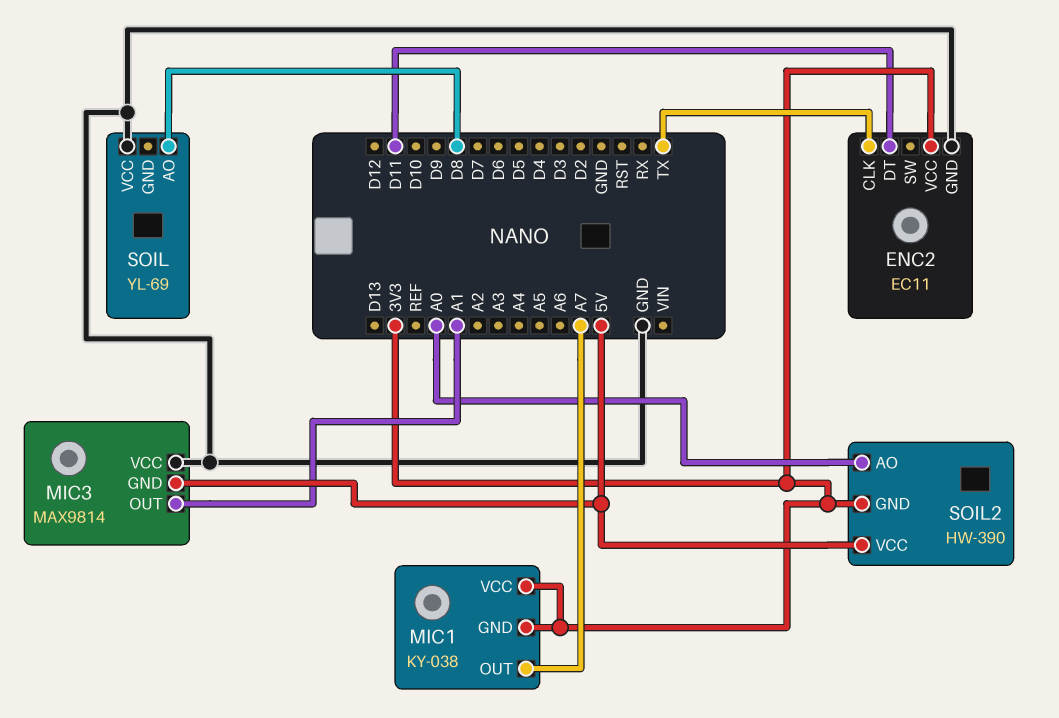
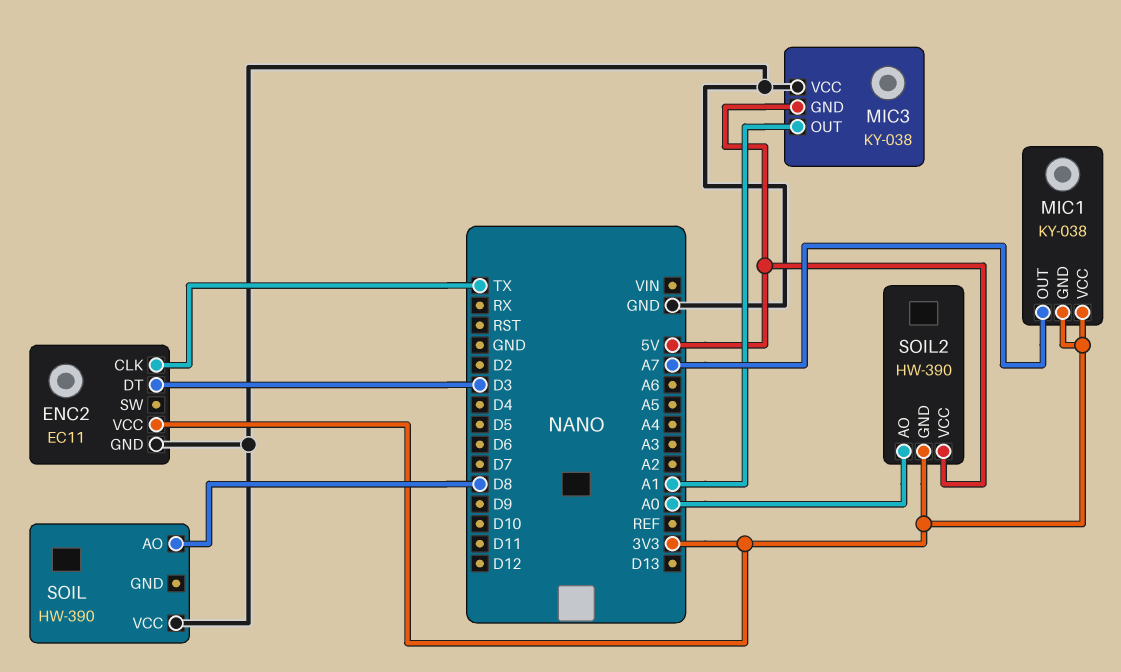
ENC2 pin DT: D11 -> D3
MIC3: MAX9814 -> KY-038
SOIL: YL-69 -> HW-390

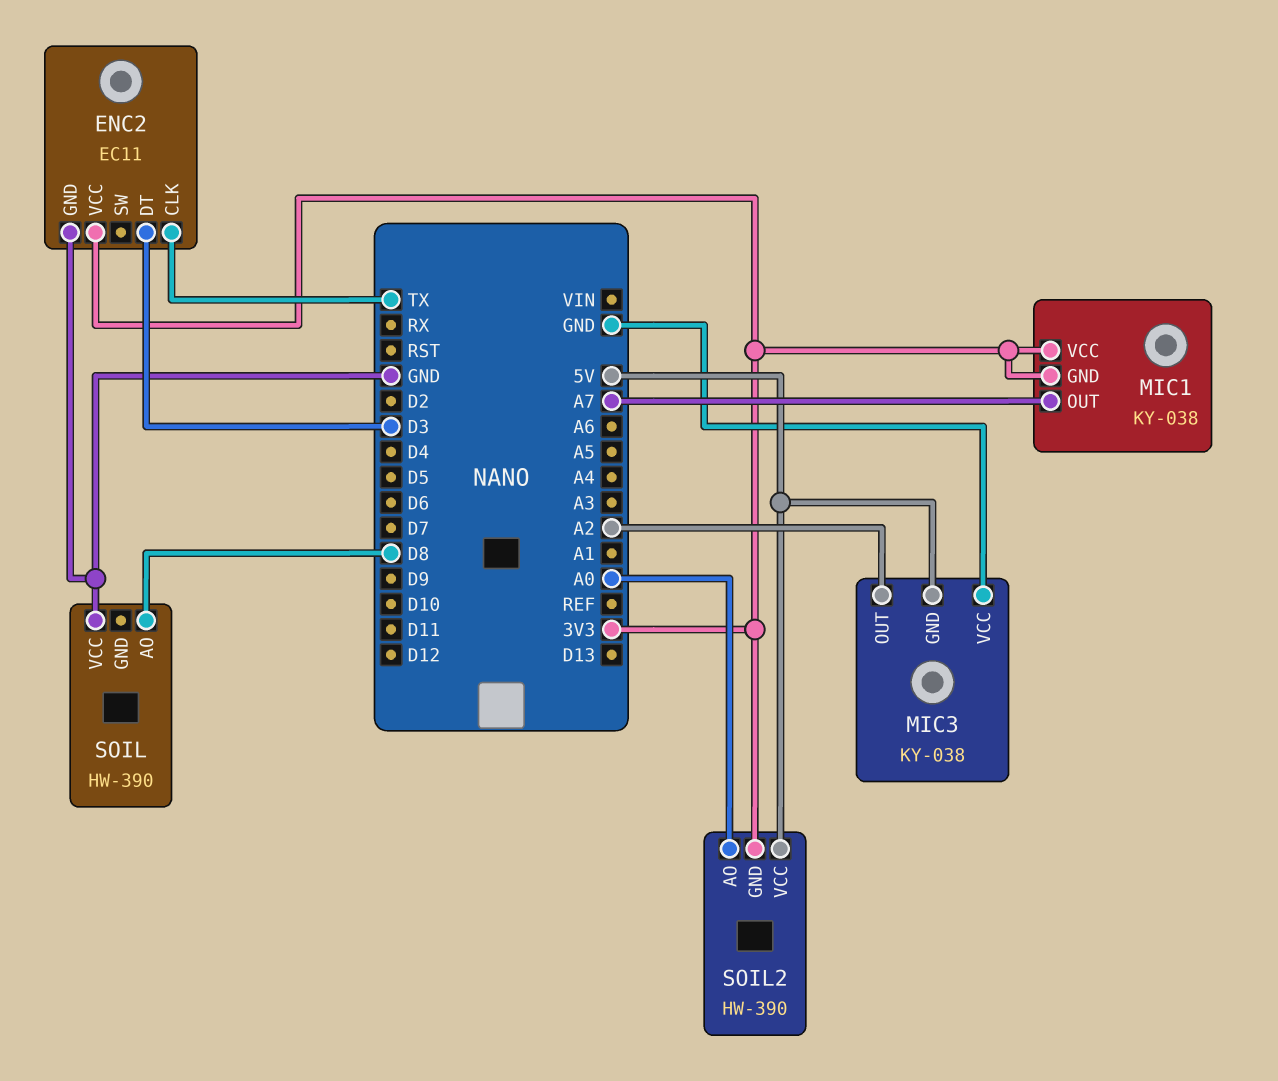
MIC3 pin OUT: A1 -> A2

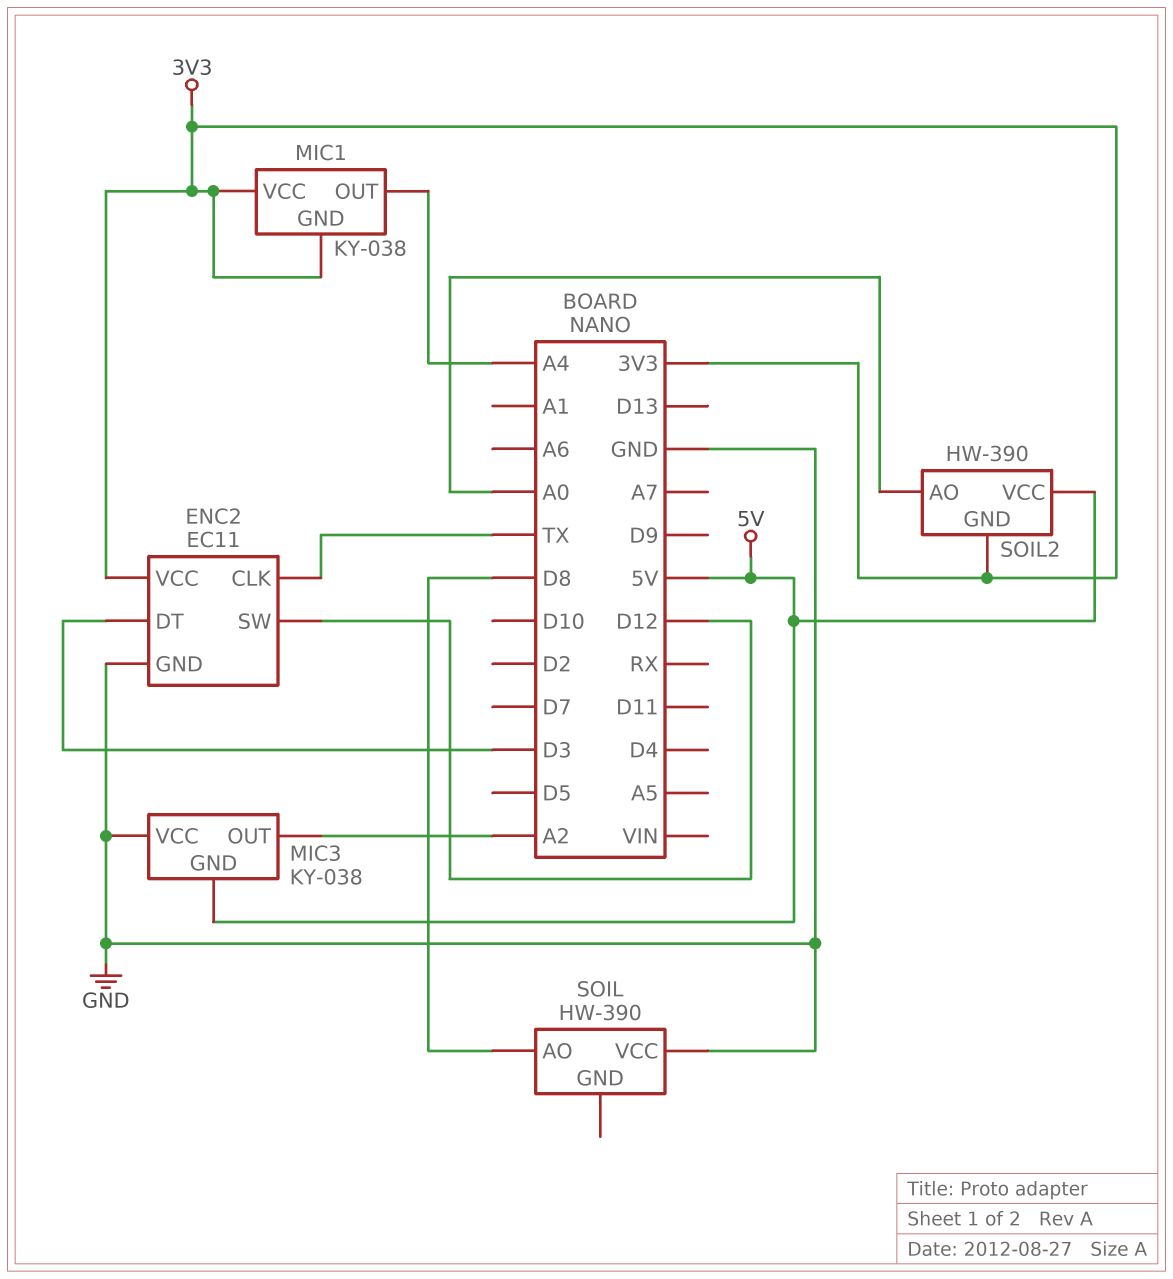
ENC2 pin SW: none -> D12
MIC1 pin OUT: A7 -> A4

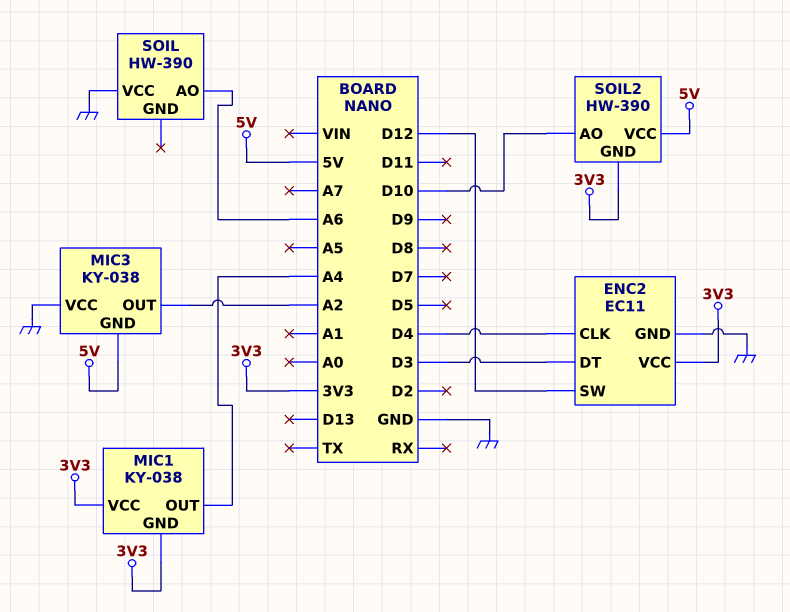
ENC2 pin CLK: TX -> D4
SOIL pin AO: D8 -> A6
SOIL2 pin AO: A0 -> D10

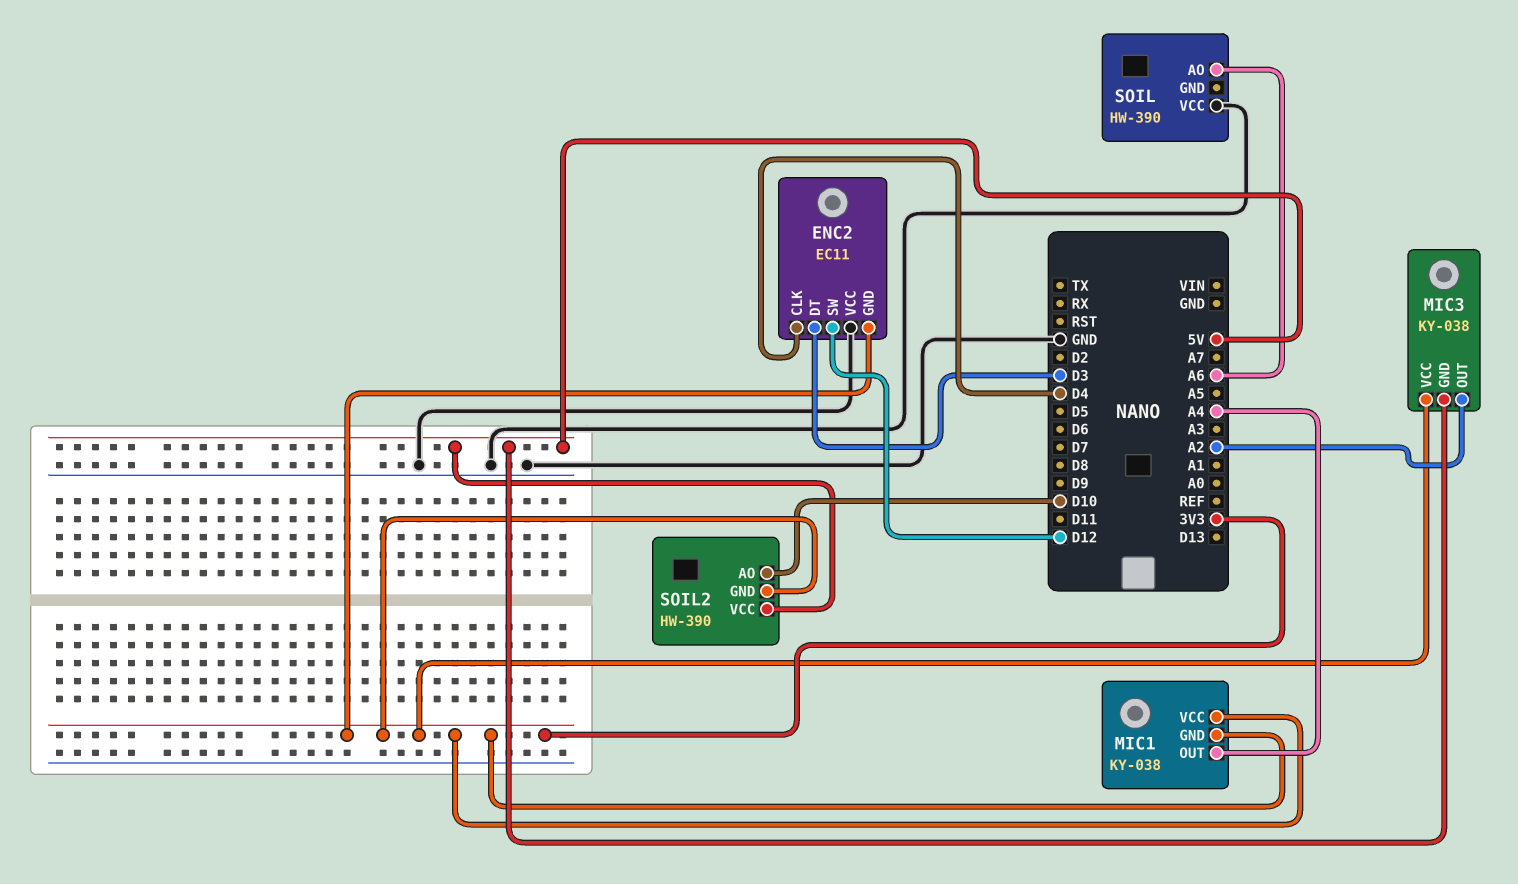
ENC2 pin GND: GND -> 3V3
ENC2 pin VCC: 3V3 -> GND
MIC3 pin VCC: GND -> 3V3

